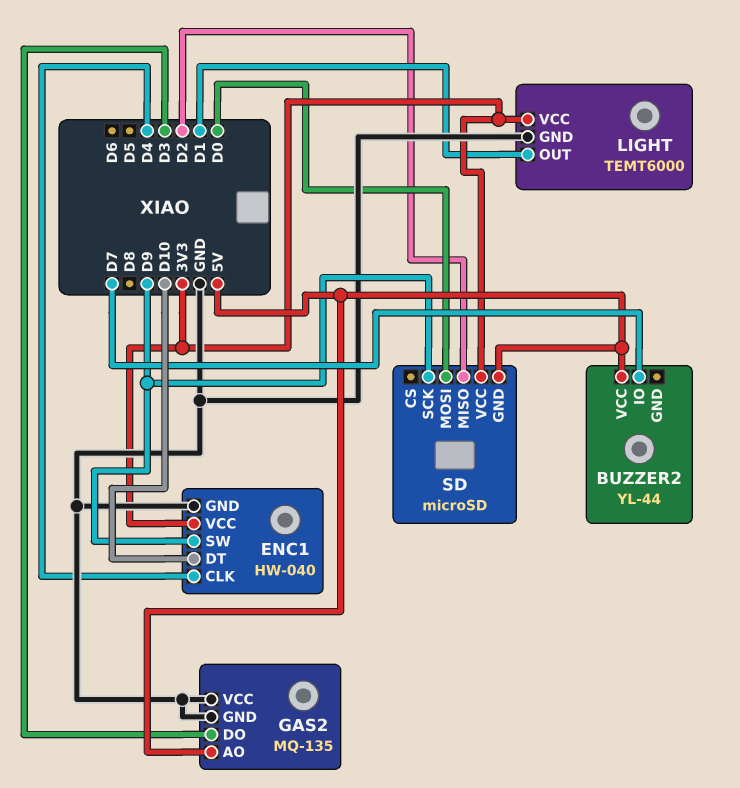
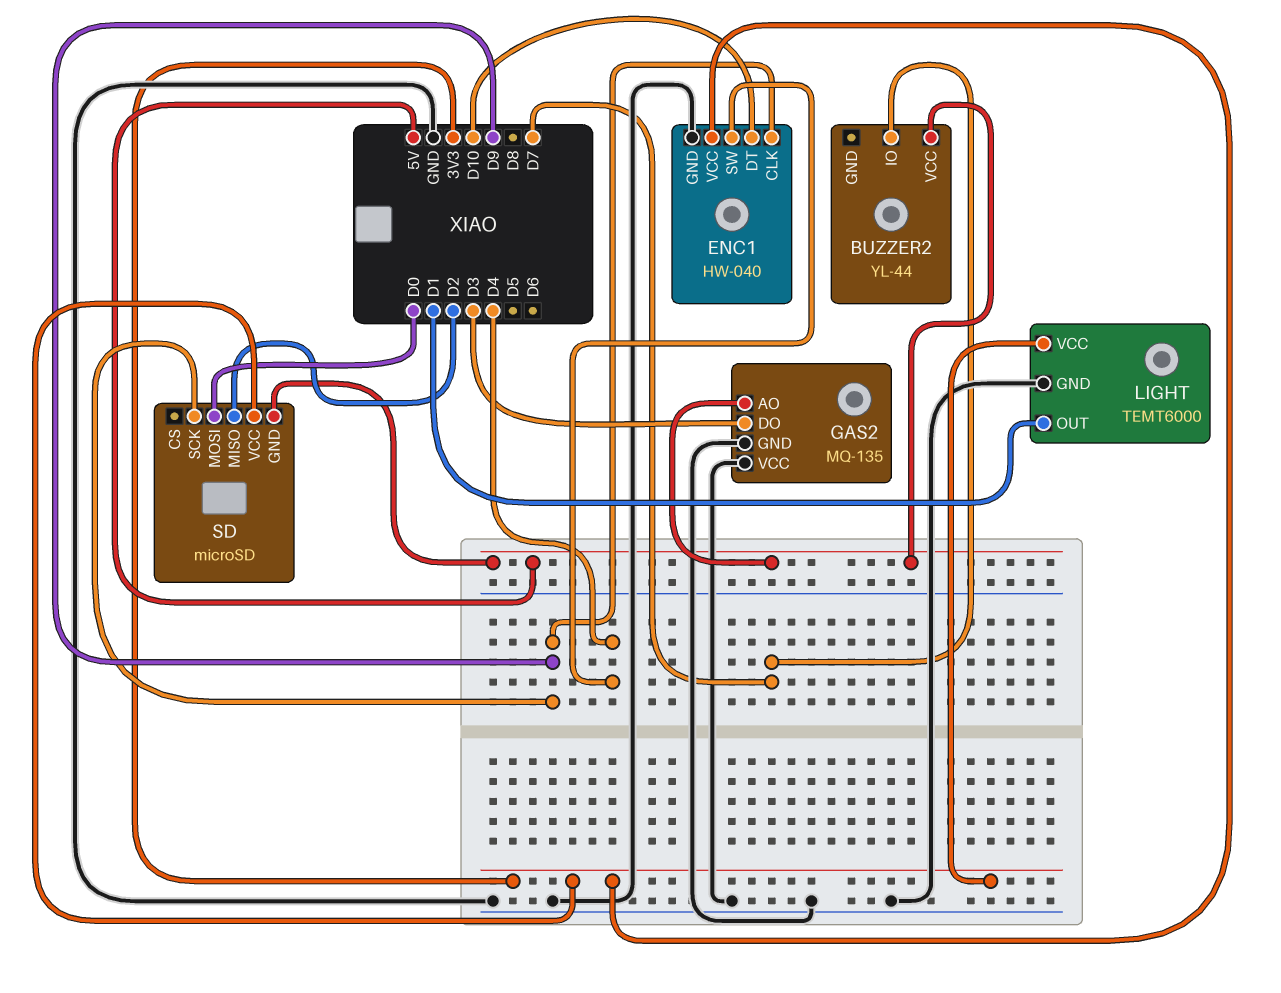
ENC1 pin CLK: D4 -> D9
ENC1 pin SW: D9 -> D4

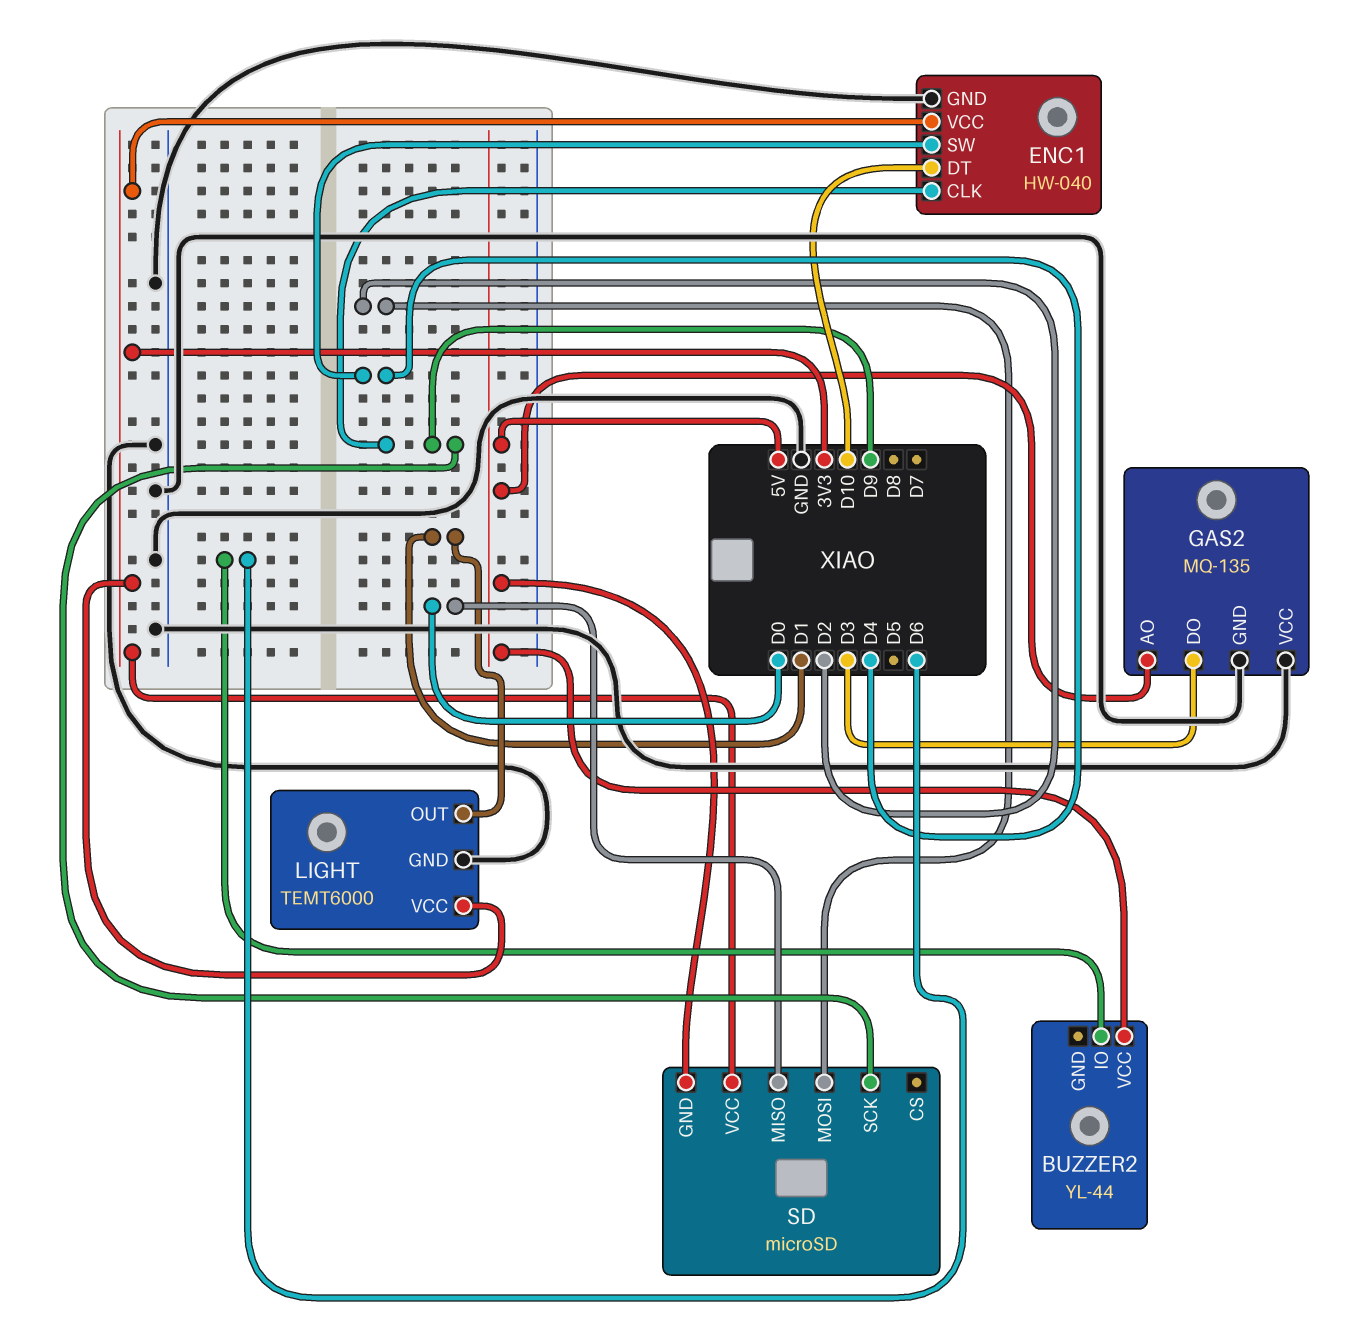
BUZZER2 pin IO: D7 -> D6
SD pin MISO: D2 -> D0
SD pin MOSI: D0 -> D2

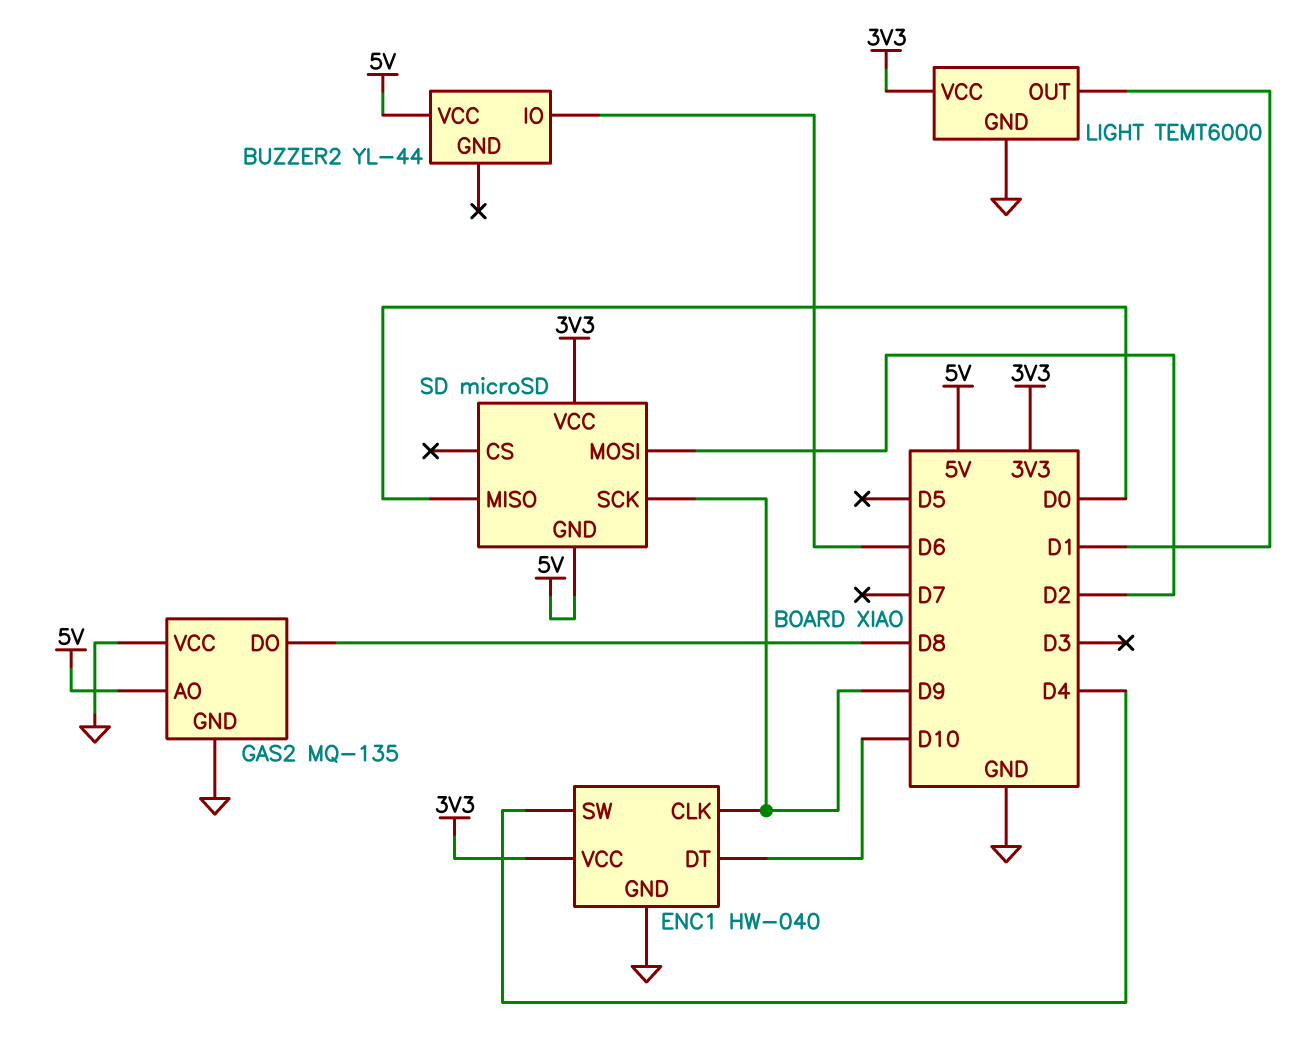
GAS2 pin DO: D3 -> D8

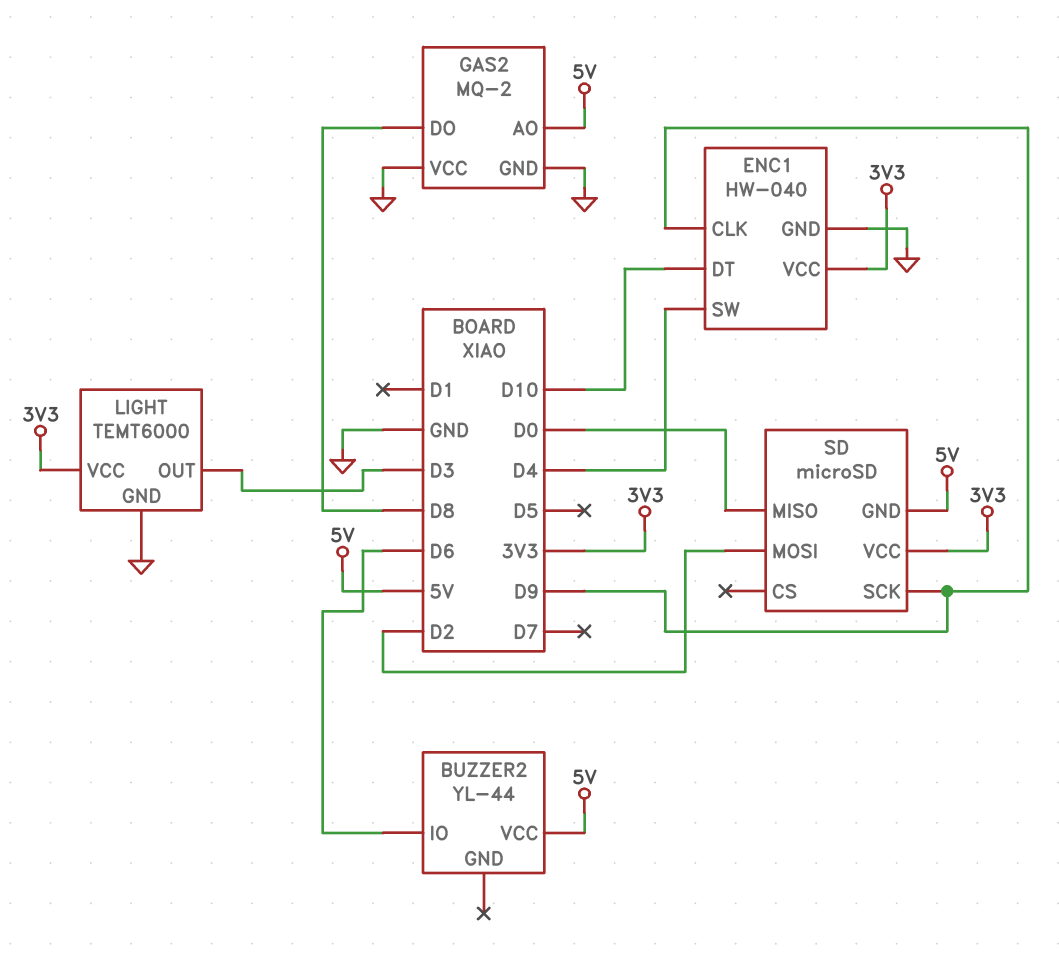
GAS2: MQ-135 -> MQ-2
LIGHT pin OUT: D1 -> D3

